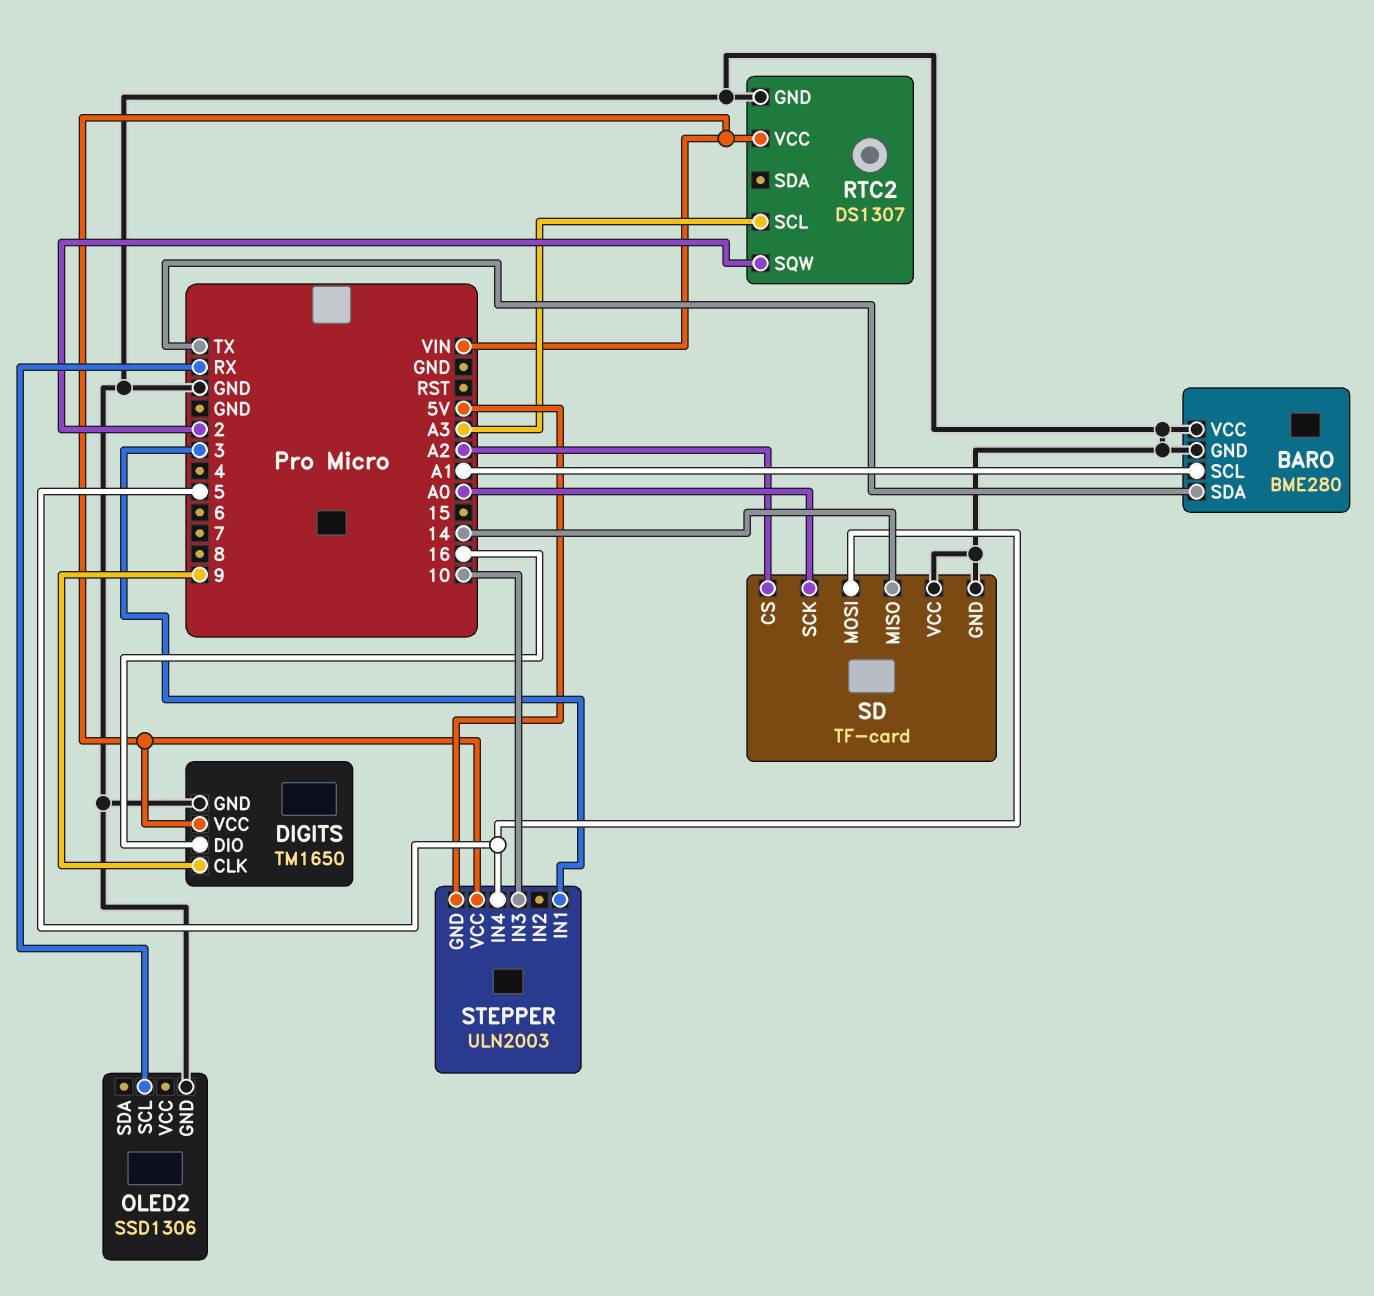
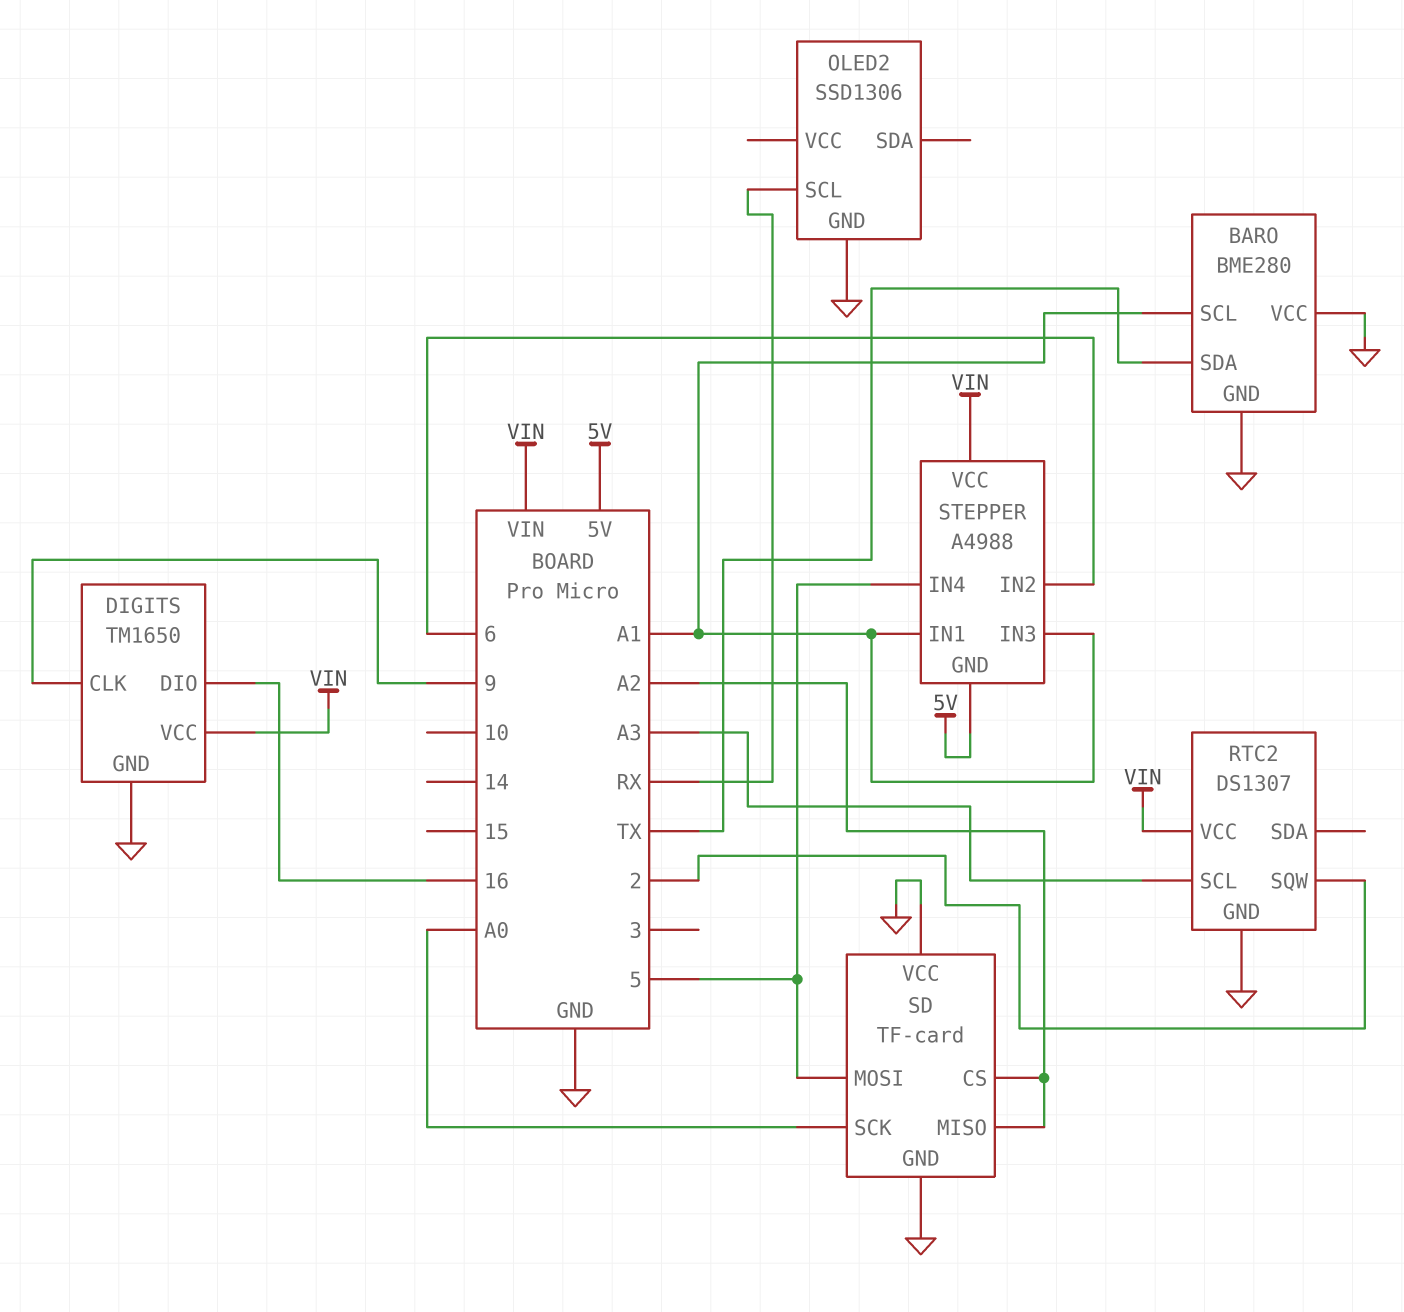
SD pin MISO: 14 -> A2
STEPPER: ULN2003 -> A4988
STEPPER pin IN1: 3 -> A1
STEPPER pin IN2: none -> 6
STEPPER pin IN3: 10 -> A1

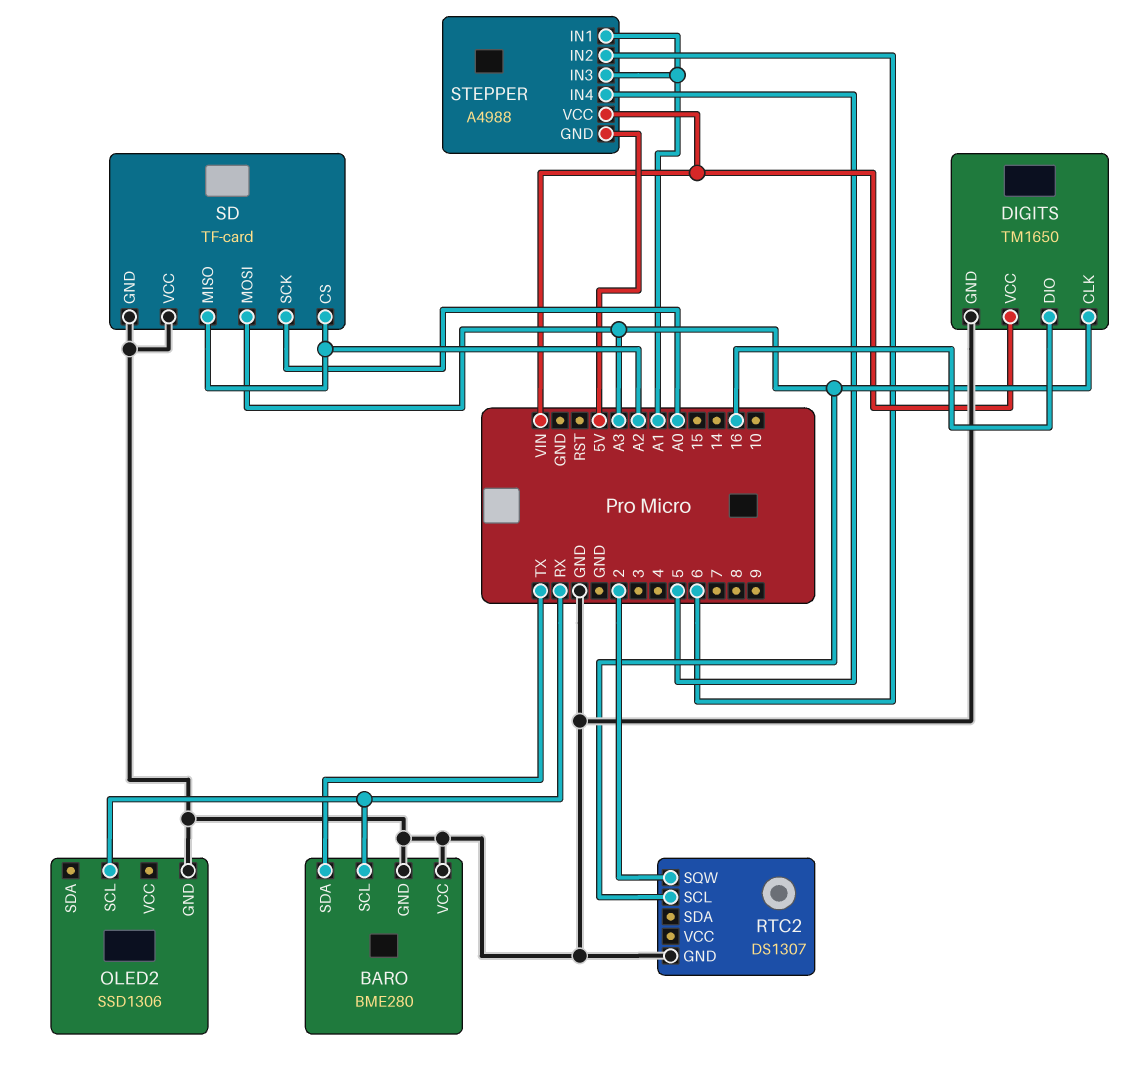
BARO pin SCL: A1 -> RX
DIGITS pin CLK: 9 -> A3
RTC2 pin VCC: VIN -> none
SD pin MOSI: 5 -> A3

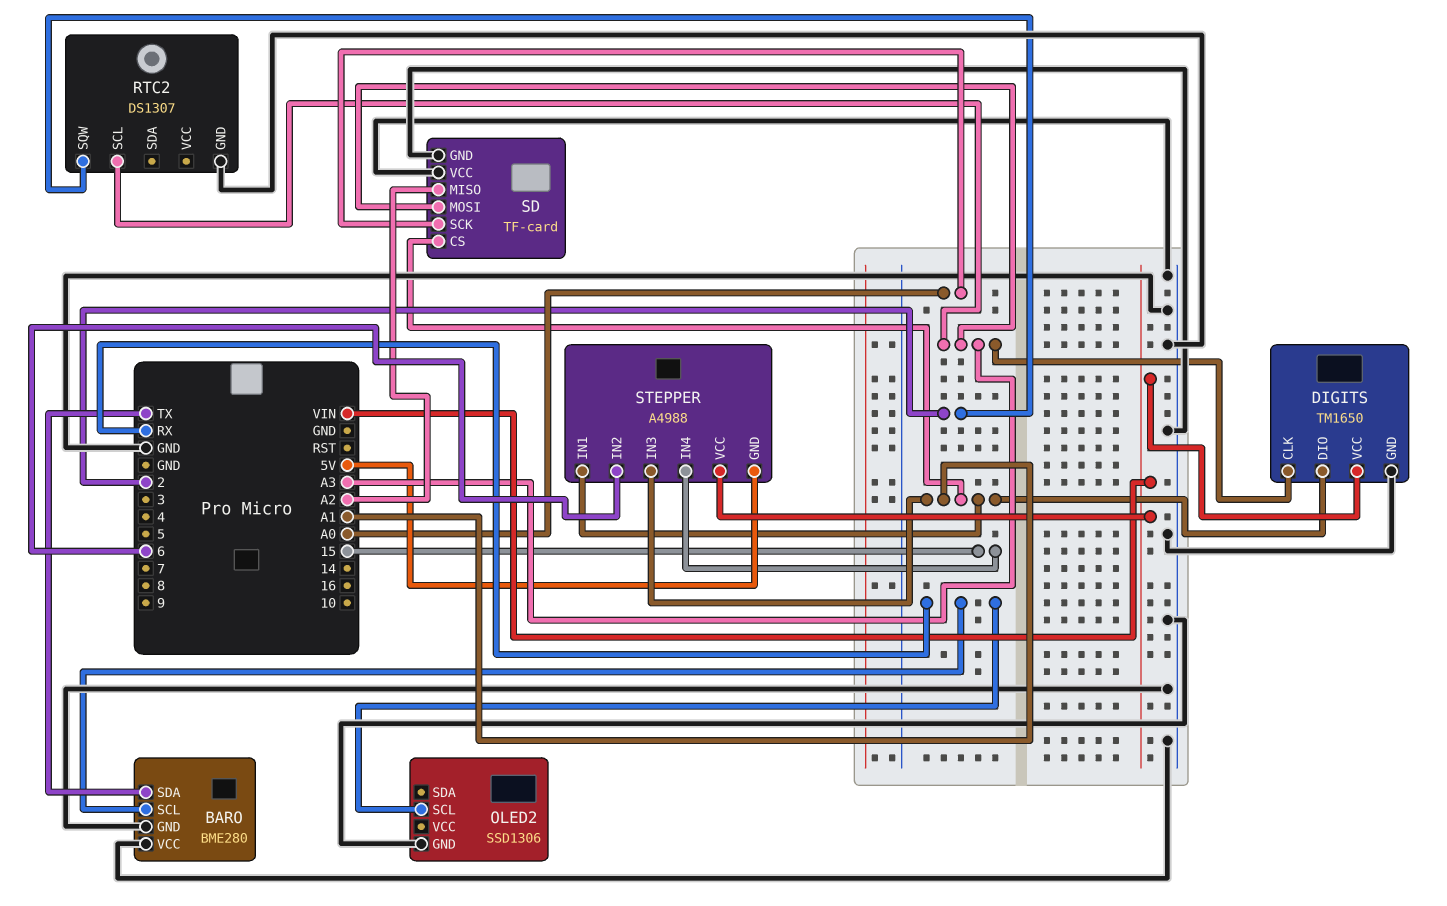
DIGITS pin DIO: 16 -> A1
SD pin CS: A2 -> A1
STEPPER pin IN4: 5 -> 15

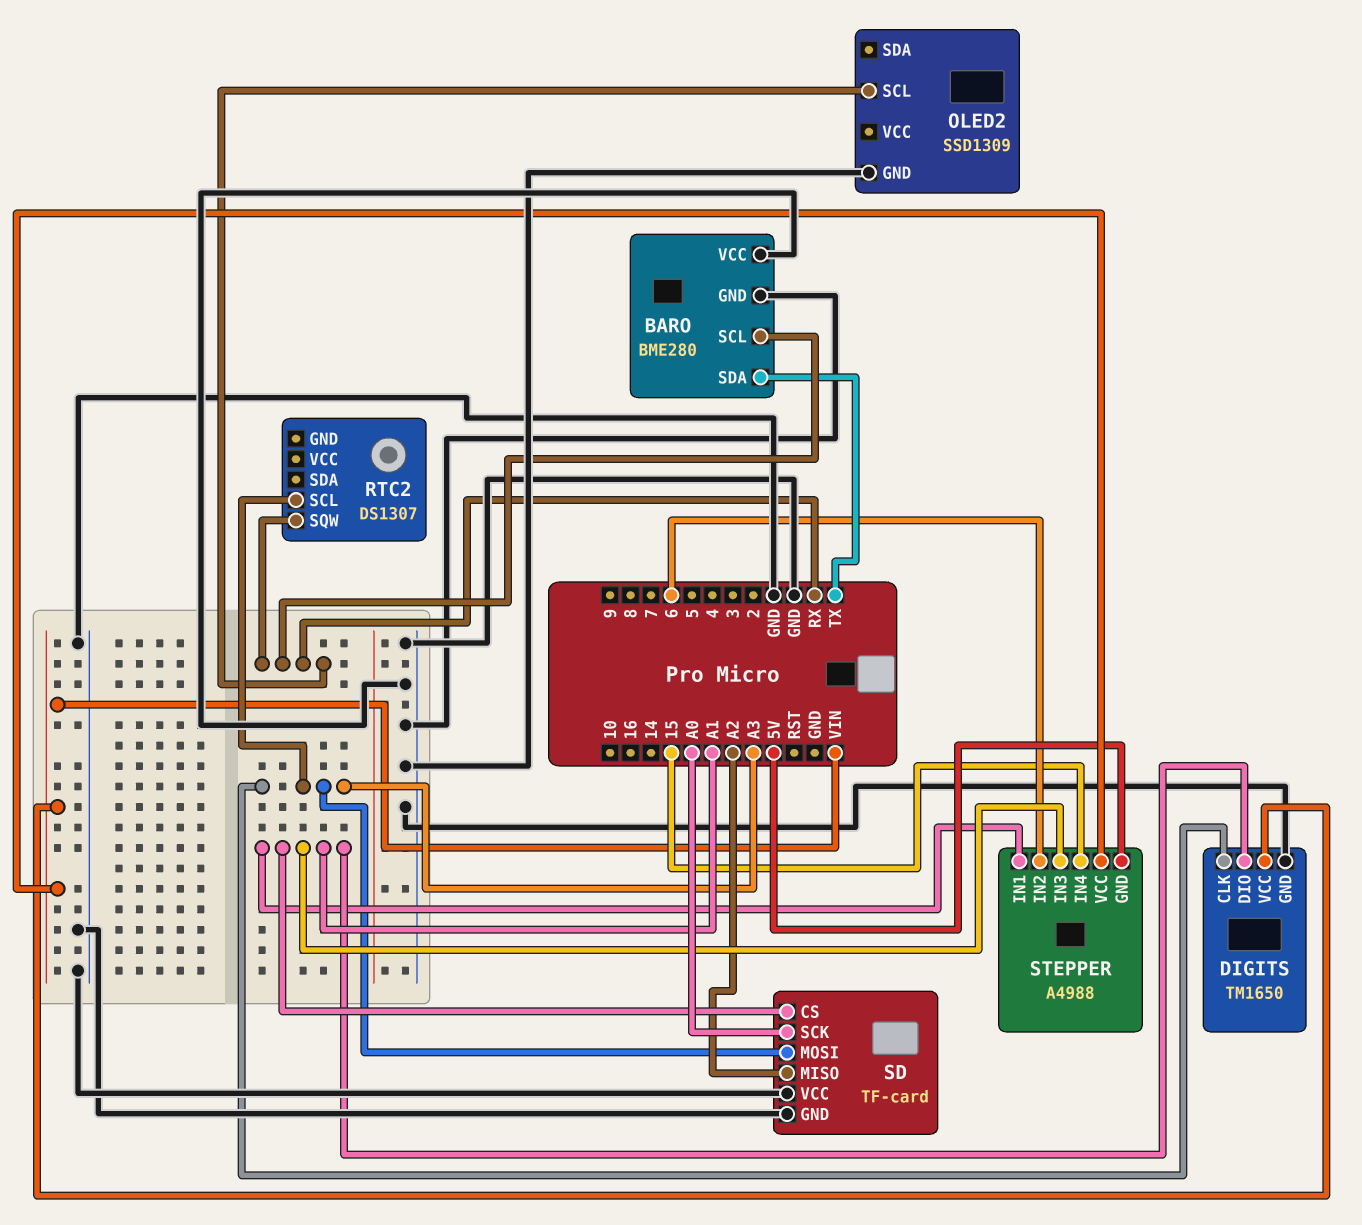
OLED2: SSD1306 -> SSD1309
RTC2 pin GND: GND -> none
RTC2 pin SQW: 2 -> RX

